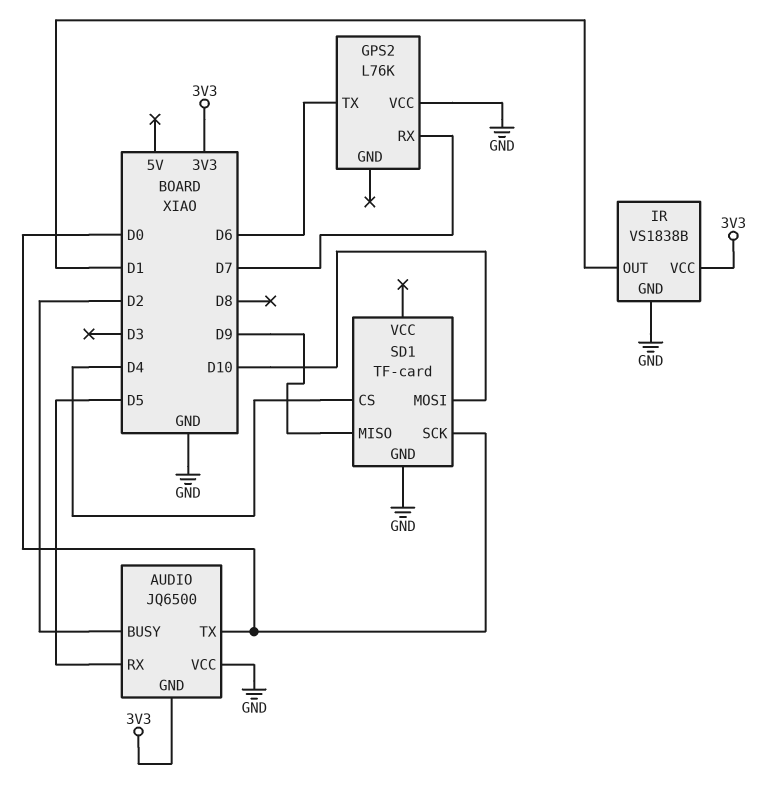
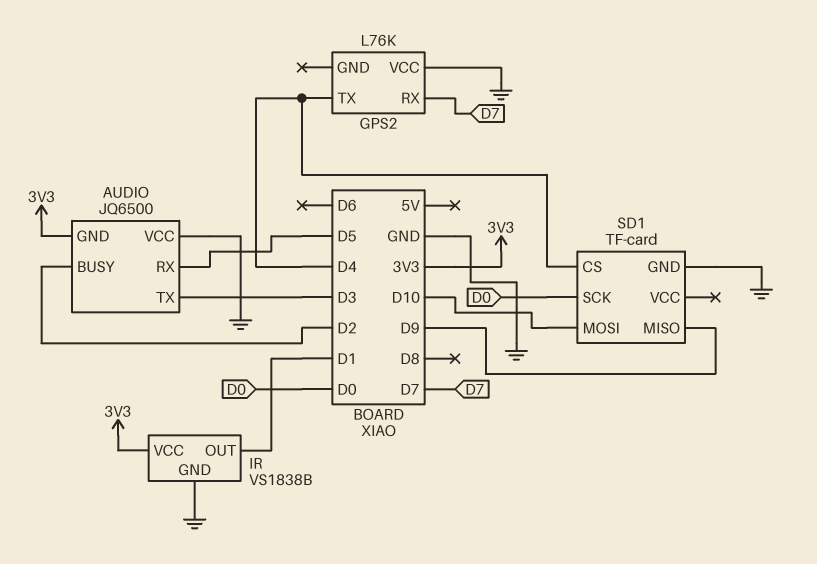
AUDIO pin TX: D0 -> D3
GPS2 pin TX: D6 -> D4

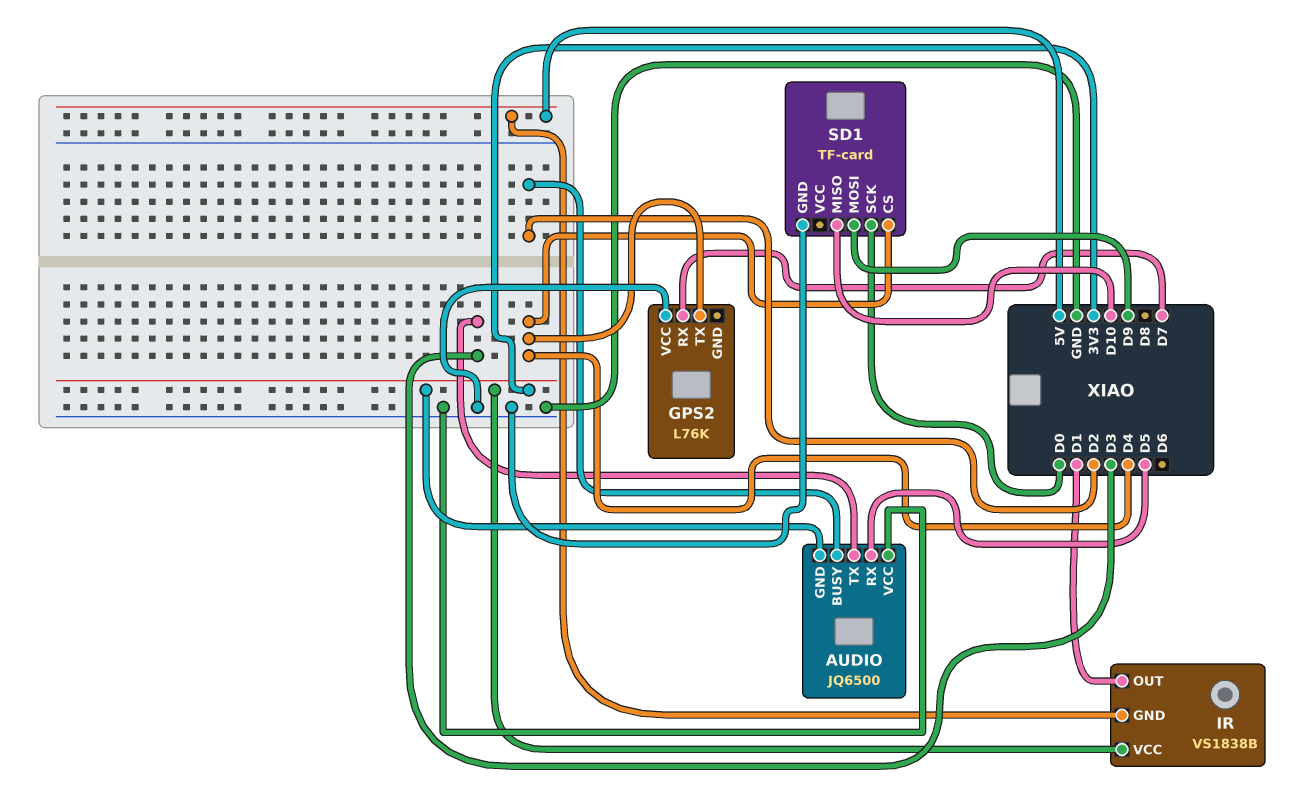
IR pin GND: GND -> 5V
SD1 pin MISO: D9 -> D10
SD1 pin MOSI: D10 -> D9

